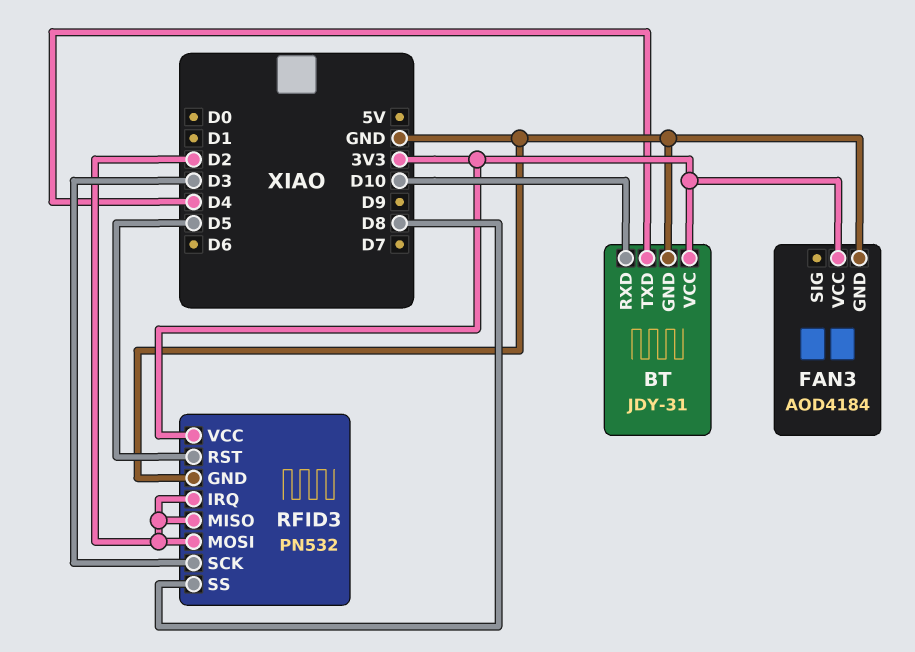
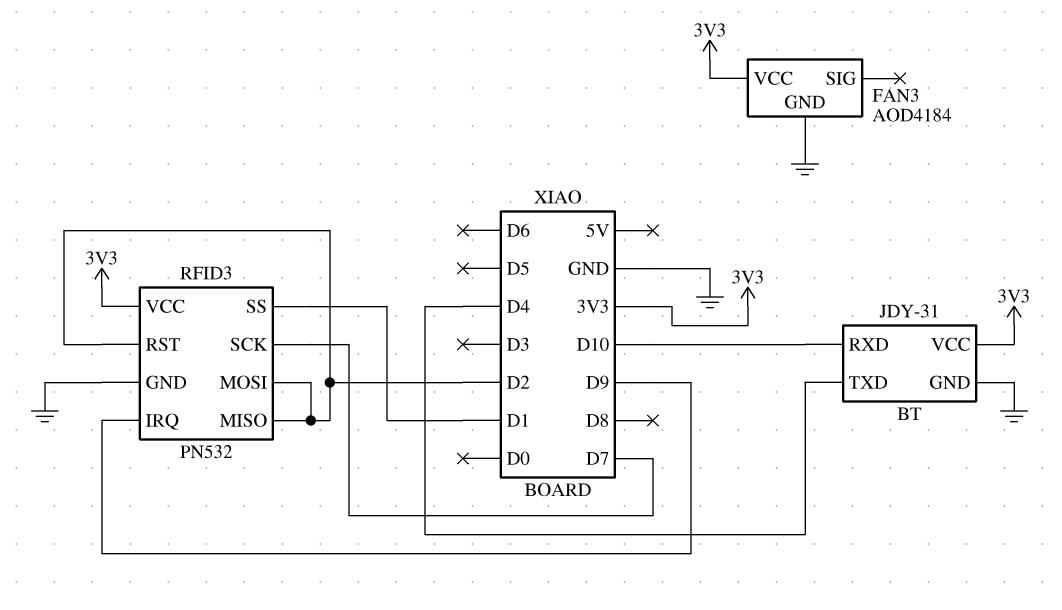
RFID3 pin IRQ: D2 -> D9
RFID3 pin RST: D5 -> D2
RFID3 pin SCK: D3 -> D7
RFID3 pin SS: D8 -> D1

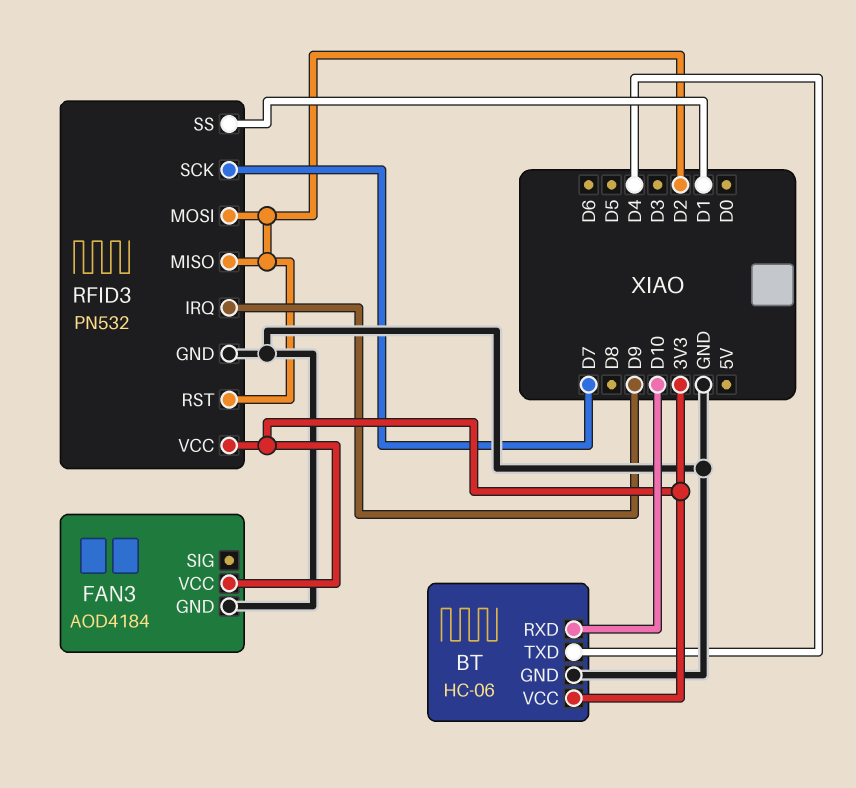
BT: JDY-31 -> HC-06

